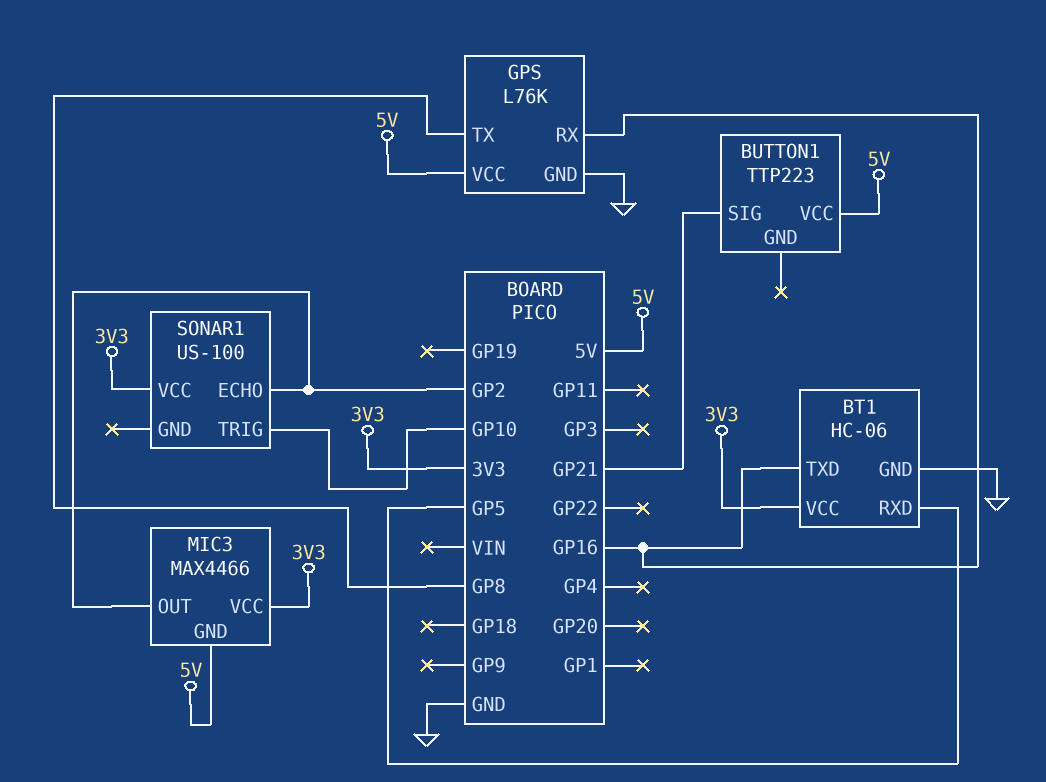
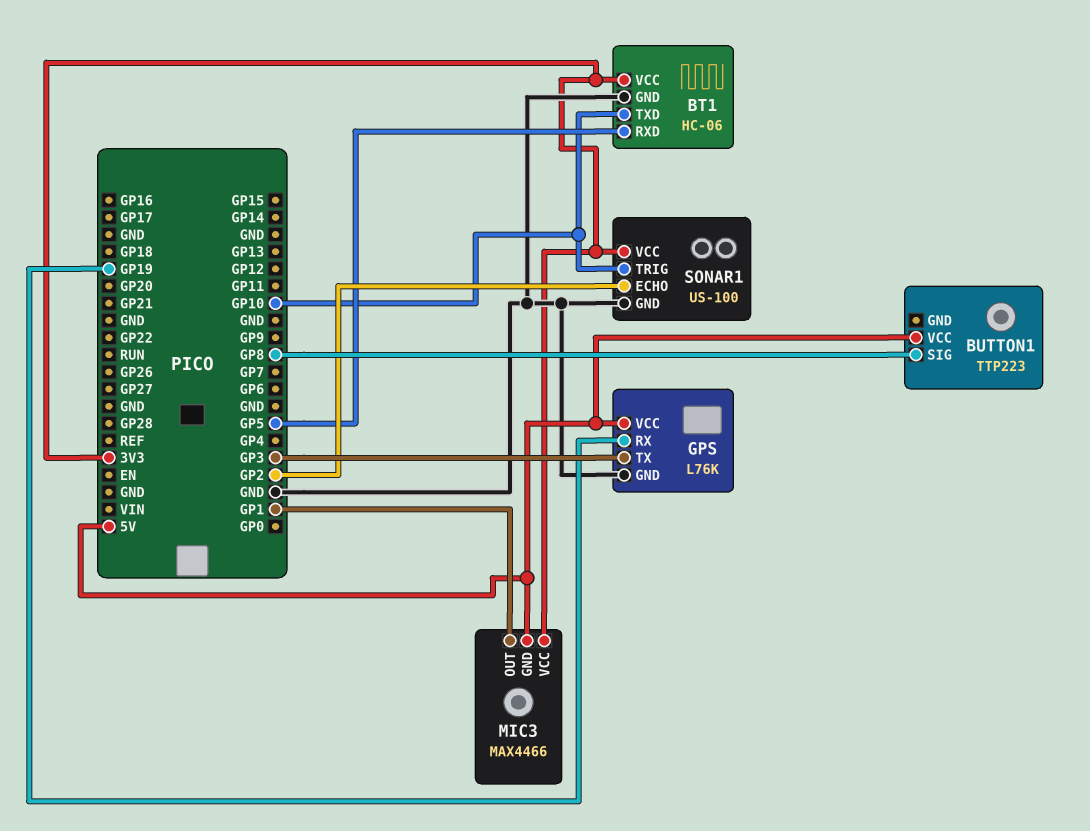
BT1 pin TXD: GP16 -> GP10
BUTTON1 pin SIG: GP21 -> GP8
GPS pin RX: GP16 -> GP19
GPS pin TX: GP8 -> GP3
MIC3 pin OUT: GP2 -> GP1
SONAR1 pin GND: none -> GND

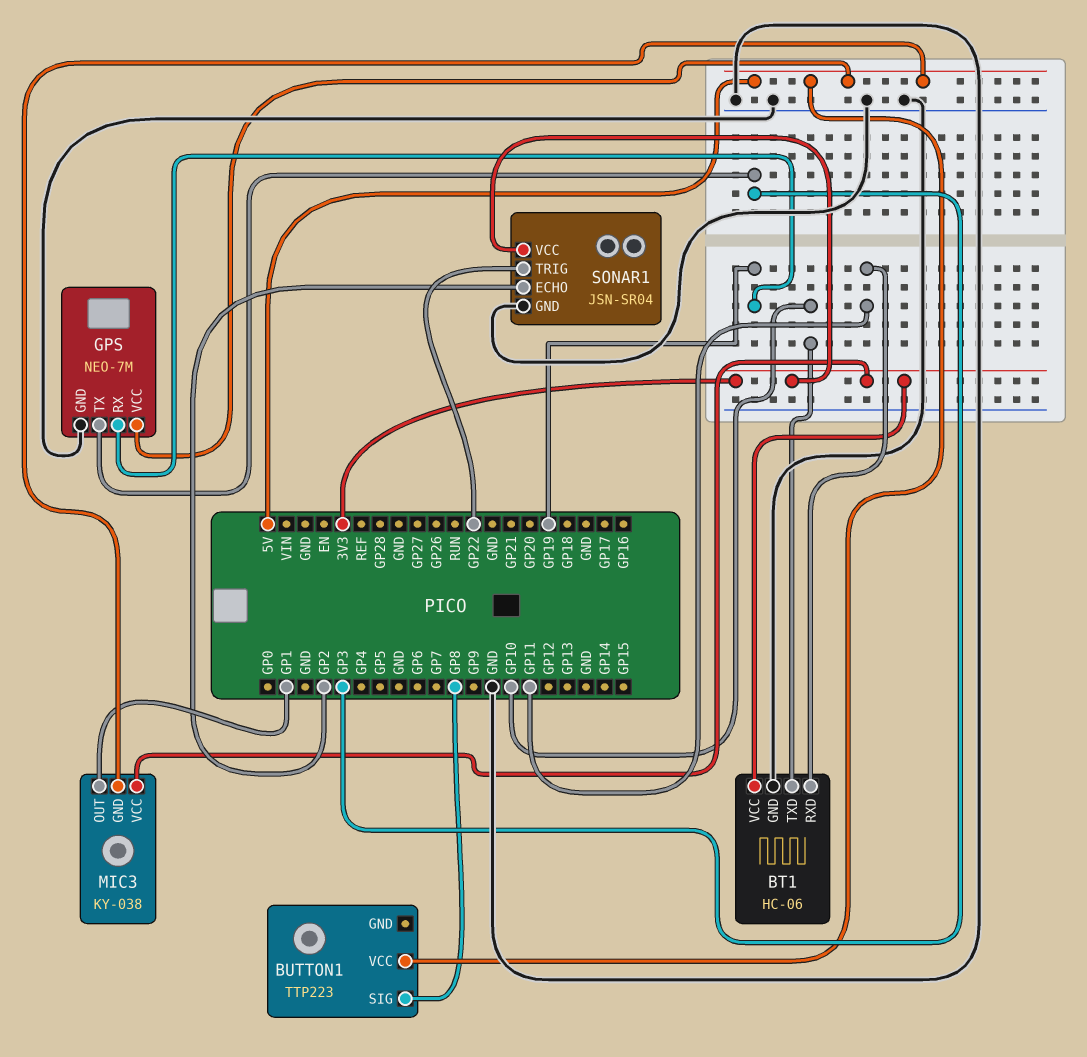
BT1 pin RXD: GP5 -> GP11
GPS: L76K -> NEO-7M
MIC3: MAX4466 -> KY-038
SONAR1: US-100 -> JSN-SR04
SONAR1 pin TRIG: GP10 -> GP22

